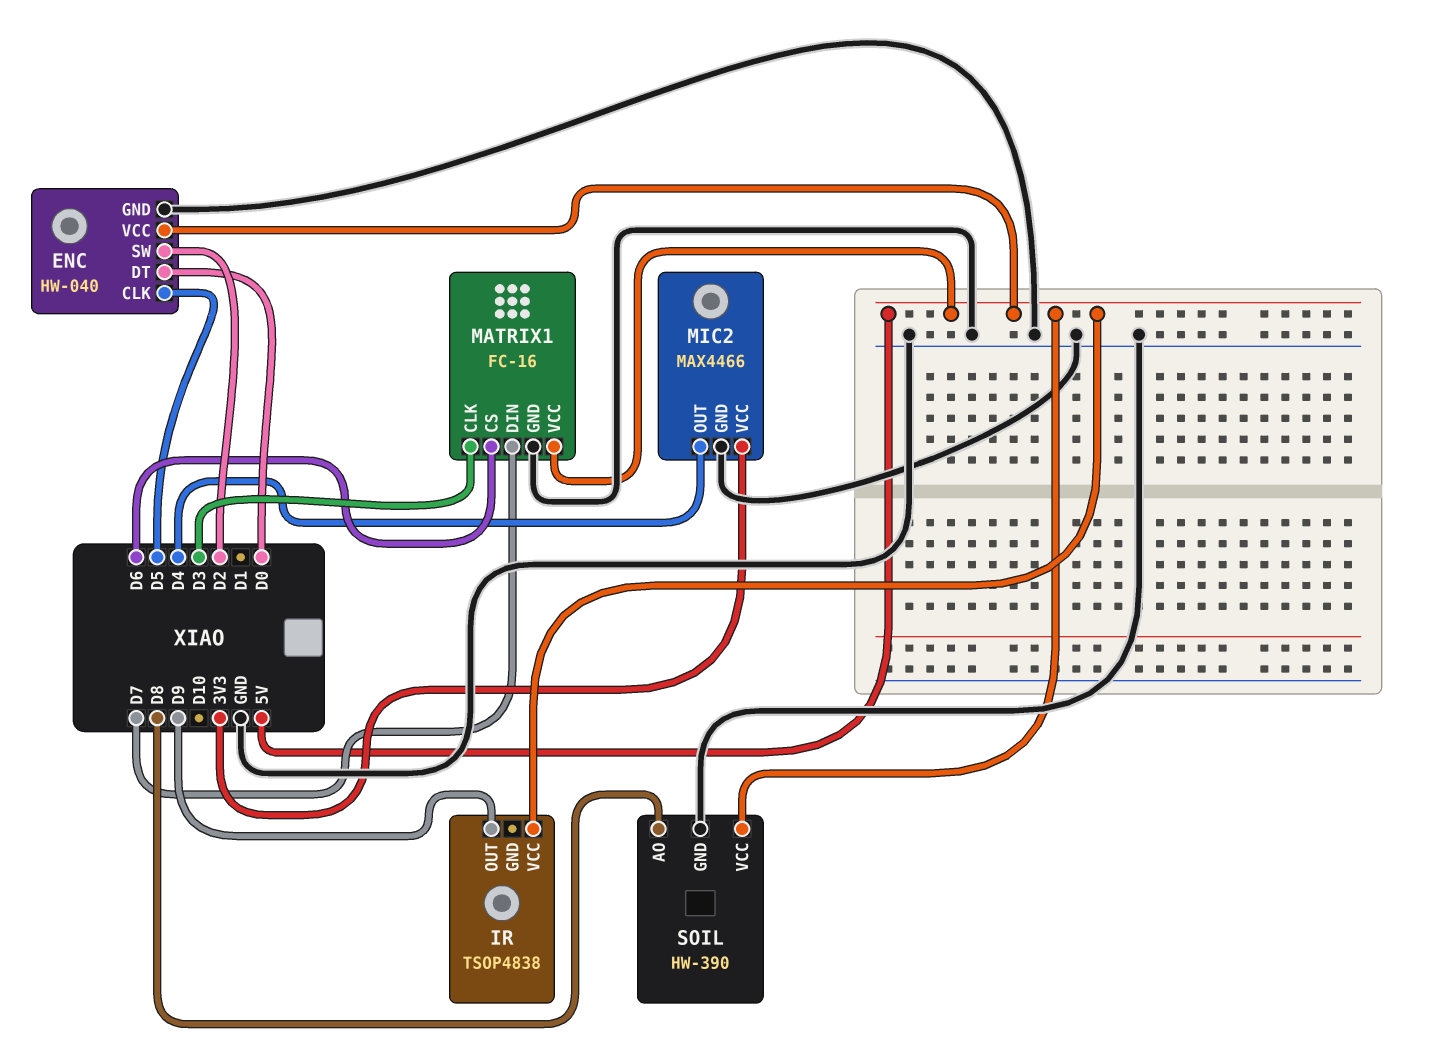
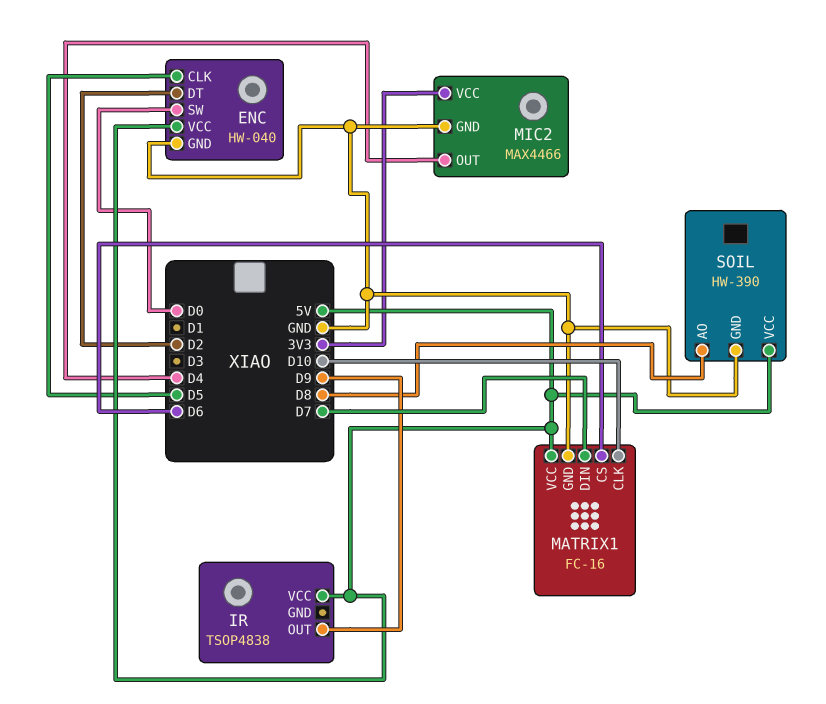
ENC pin DT: D0 -> D2
ENC pin SW: D2 -> D0
MATRIX1 pin CLK: D3 -> D10

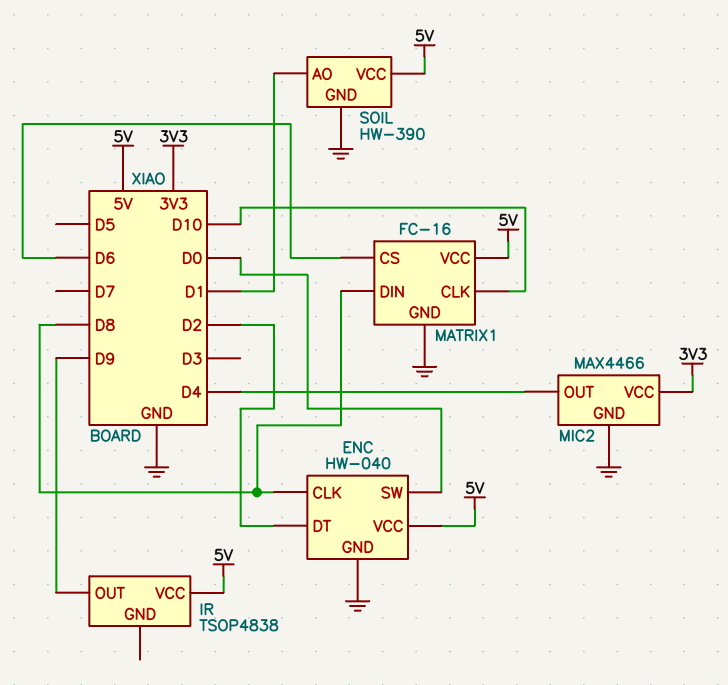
ENC pin CLK: D5 -> D8
MATRIX1 pin DIN: D7 -> D8
SOIL pin AO: D8 -> D1

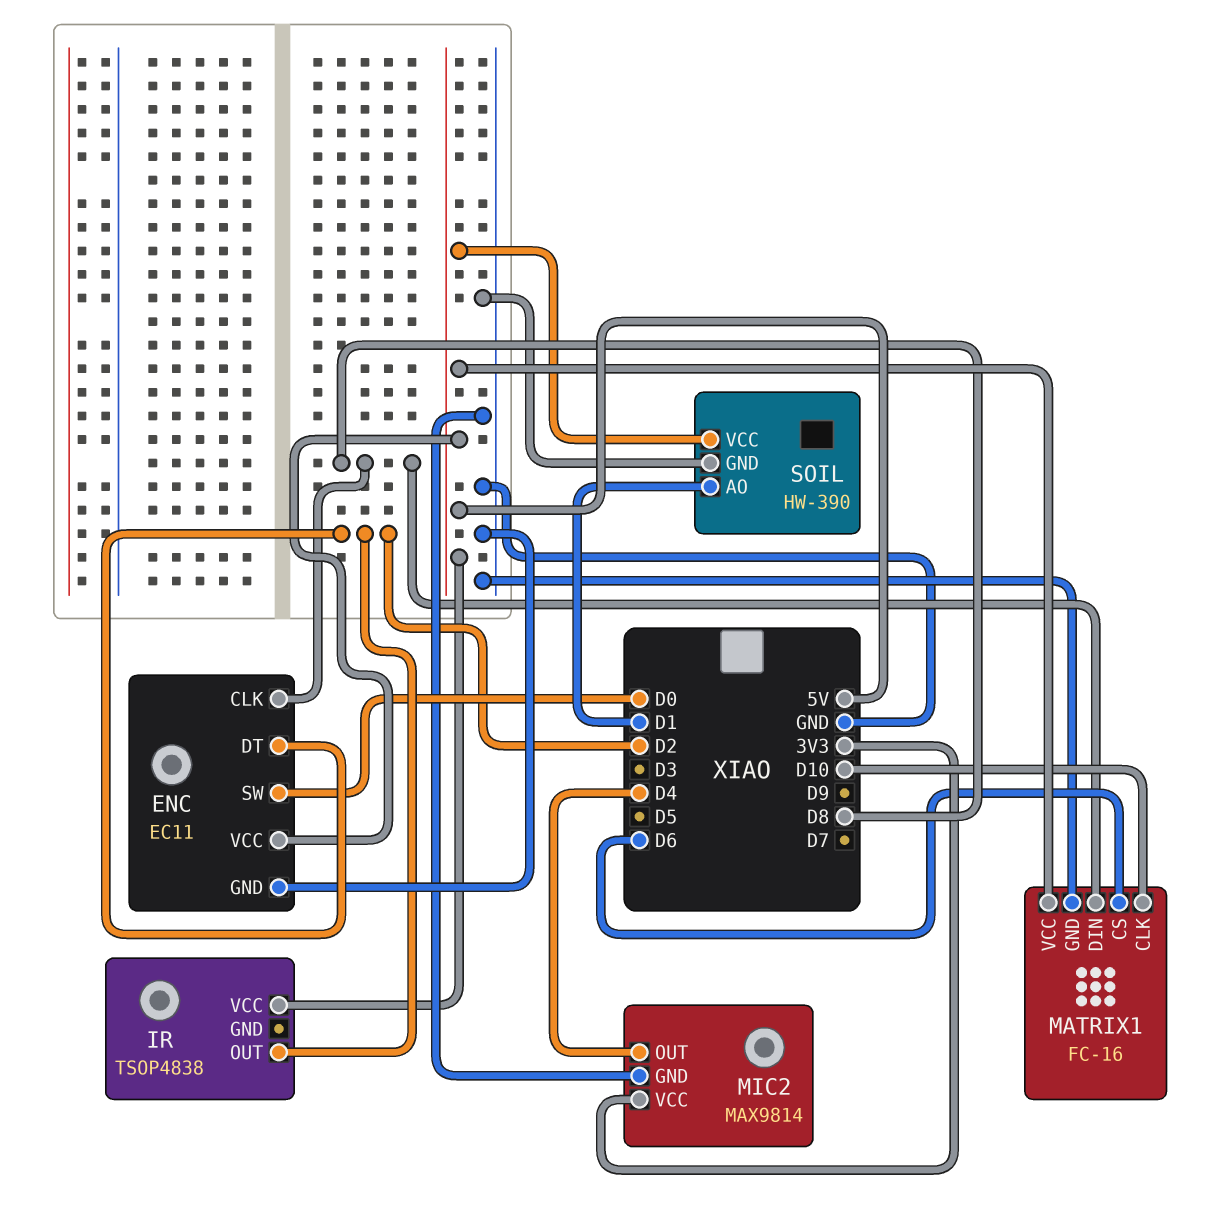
ENC: HW-040 -> EC11
IR pin OUT: D9 -> D2
MIC2: MAX4466 -> MAX9814

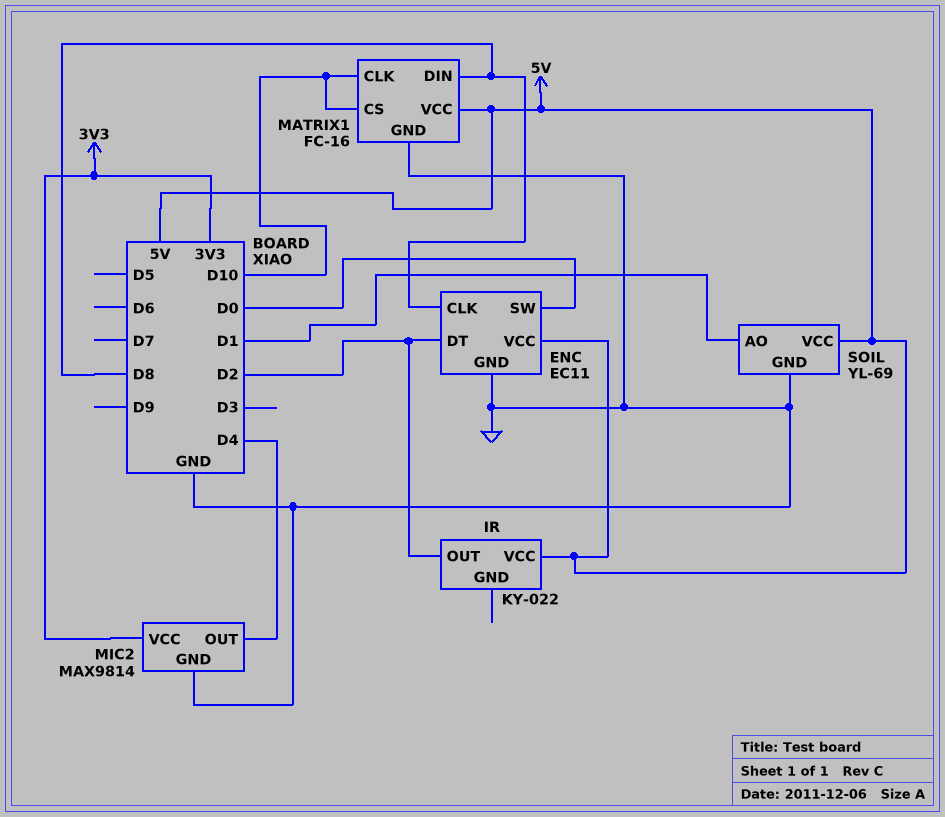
IR: TSOP4838 -> KY-022
MATRIX1 pin CS: D6 -> D10
SOIL: HW-390 -> YL-69

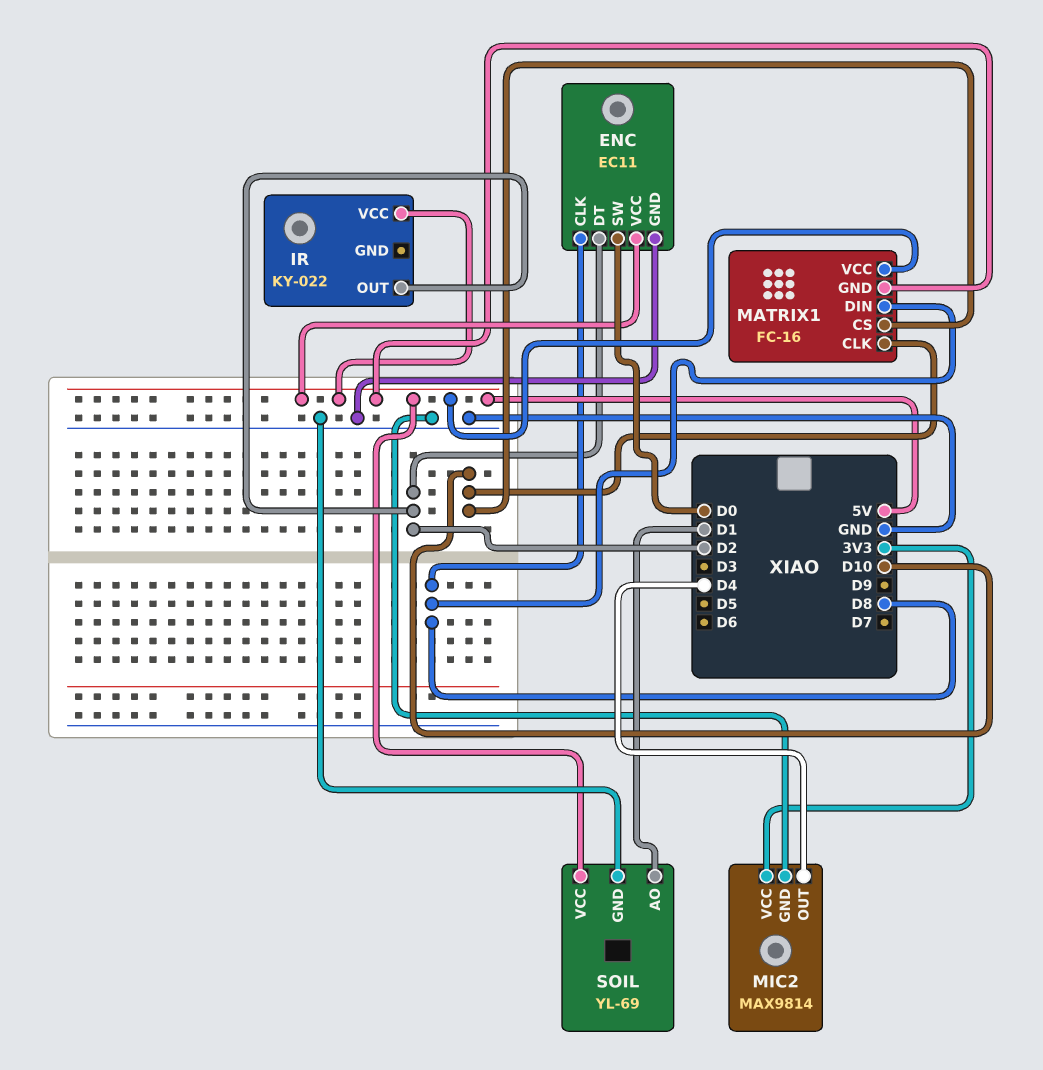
MATRIX1 pin GND: GND -> 5V

